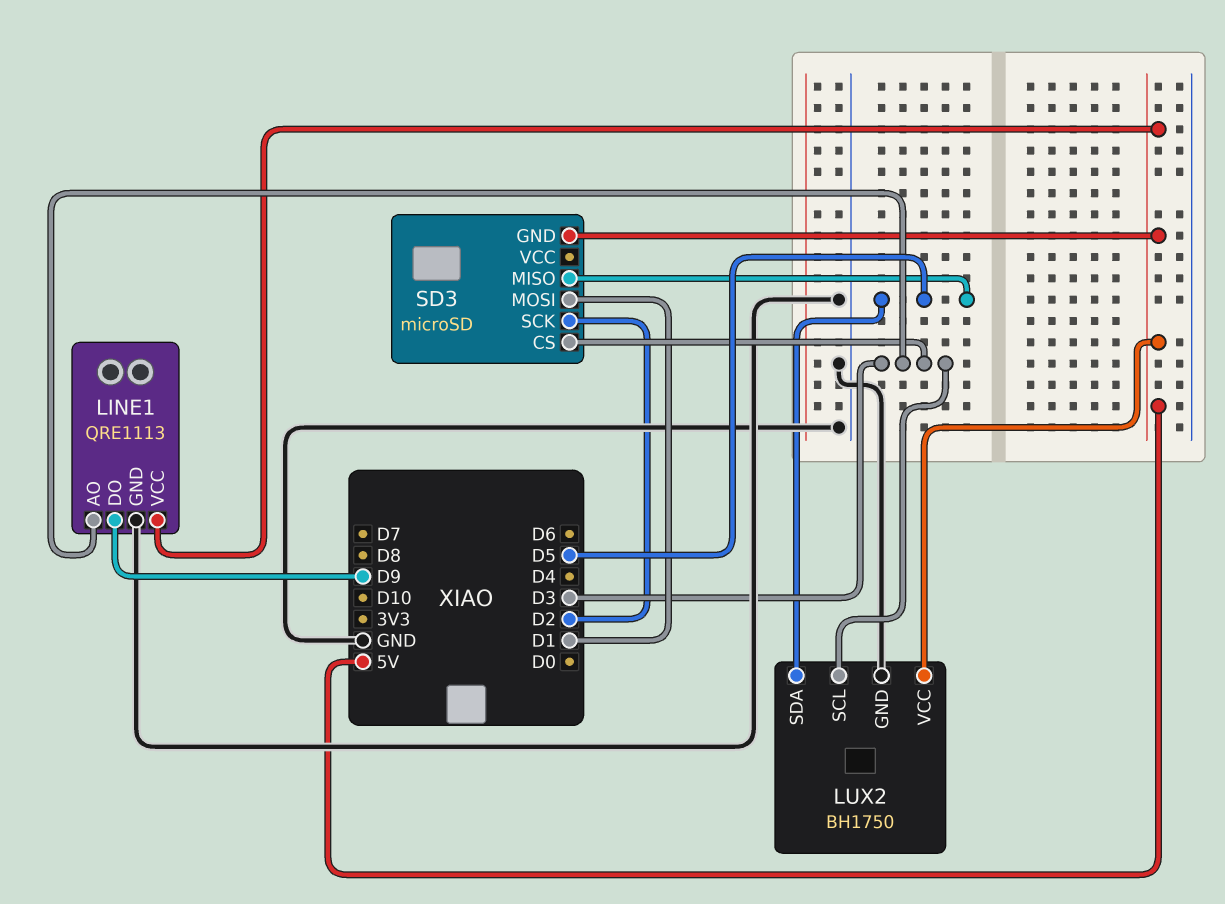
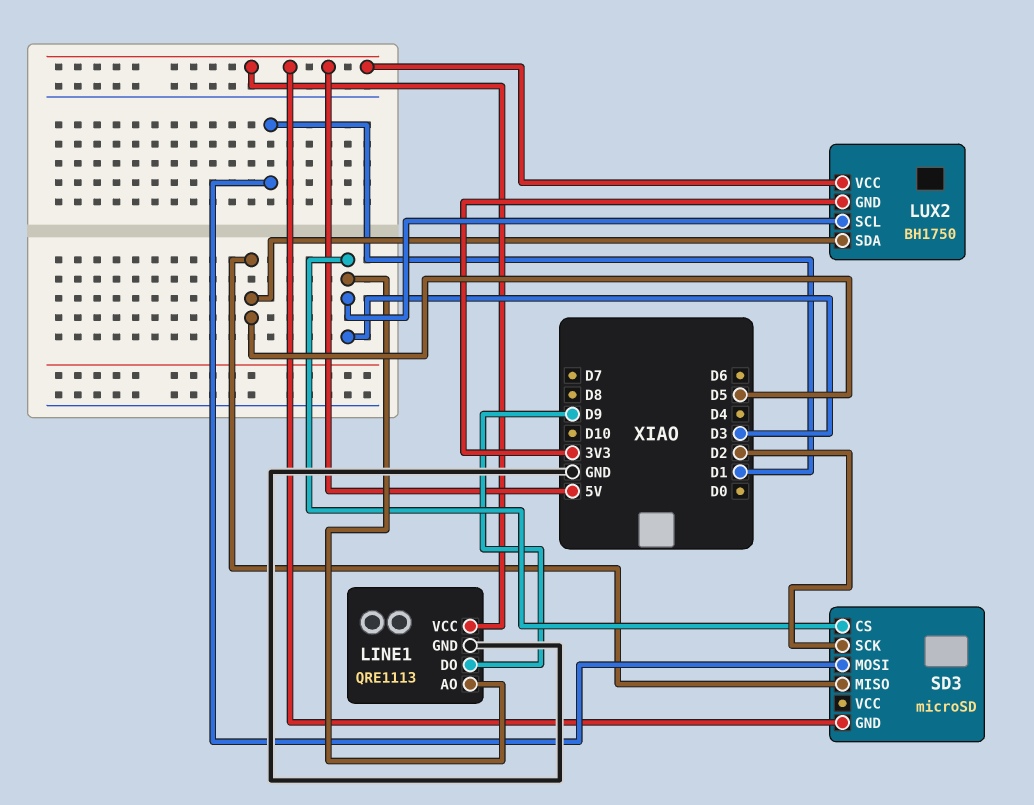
LUX2 pin GND: GND -> 3V3

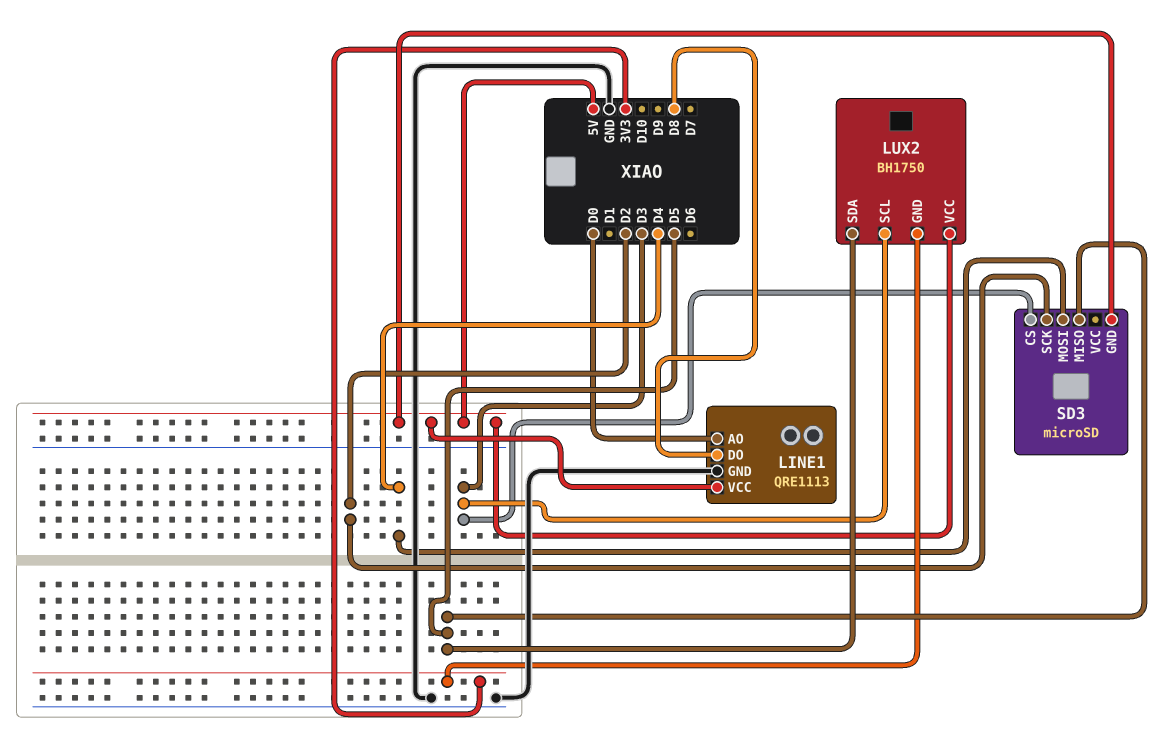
LINE1 pin AO: D3 -> D0
LINE1 pin DO: D9 -> D8
SD3 pin MOSI: D1 -> D4

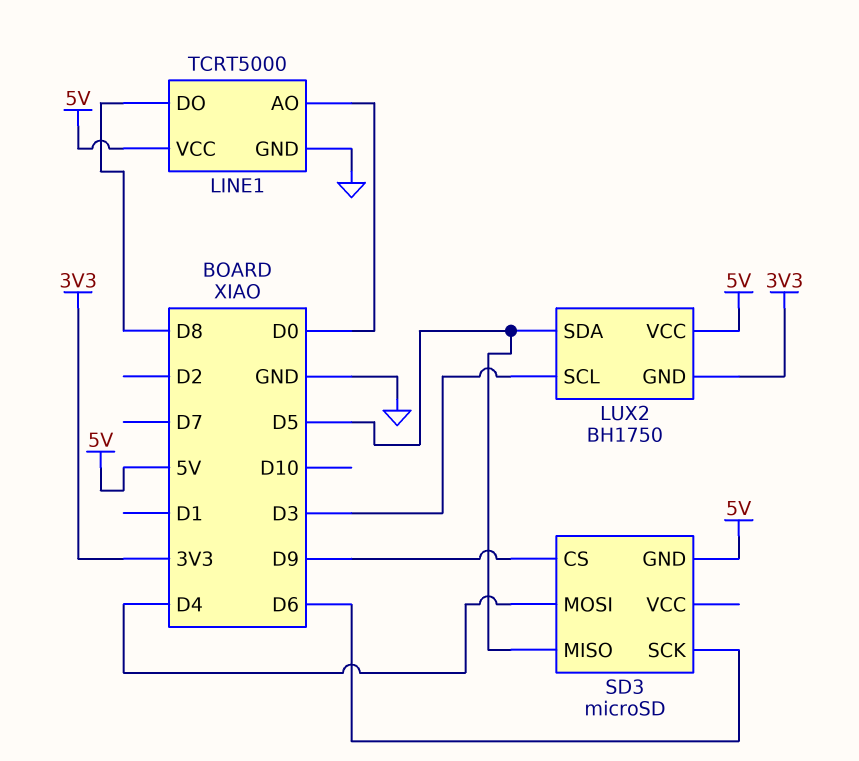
LINE1: QRE1113 -> TCRT5000
SD3 pin CS: D3 -> D9
SD3 pin SCK: D2 -> D6

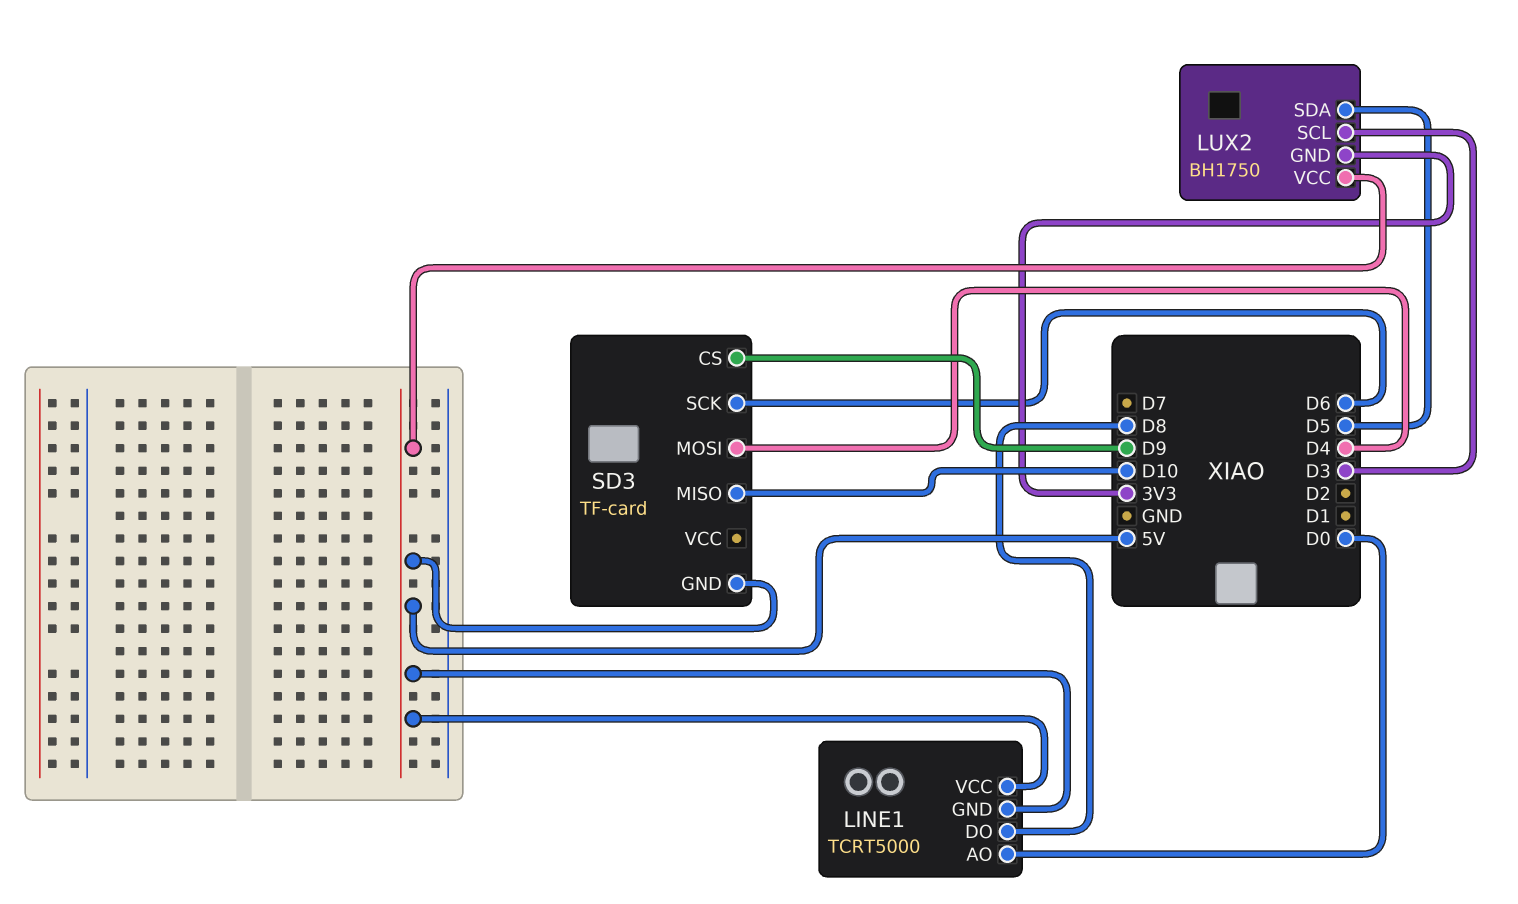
LINE1 pin GND: GND -> 5V
SD3: microSD -> TF-card
SD3 pin MISO: D5 -> D10

